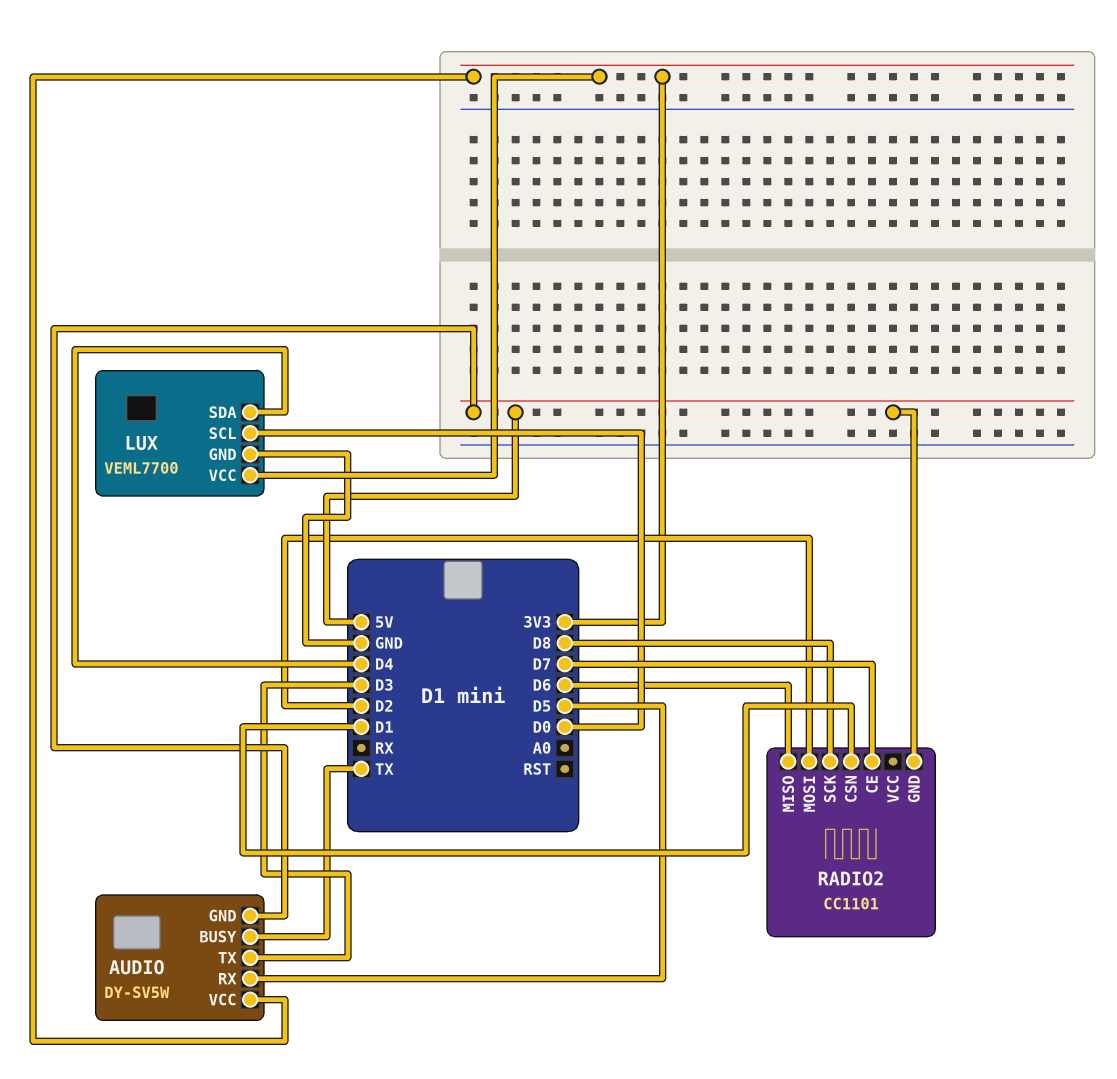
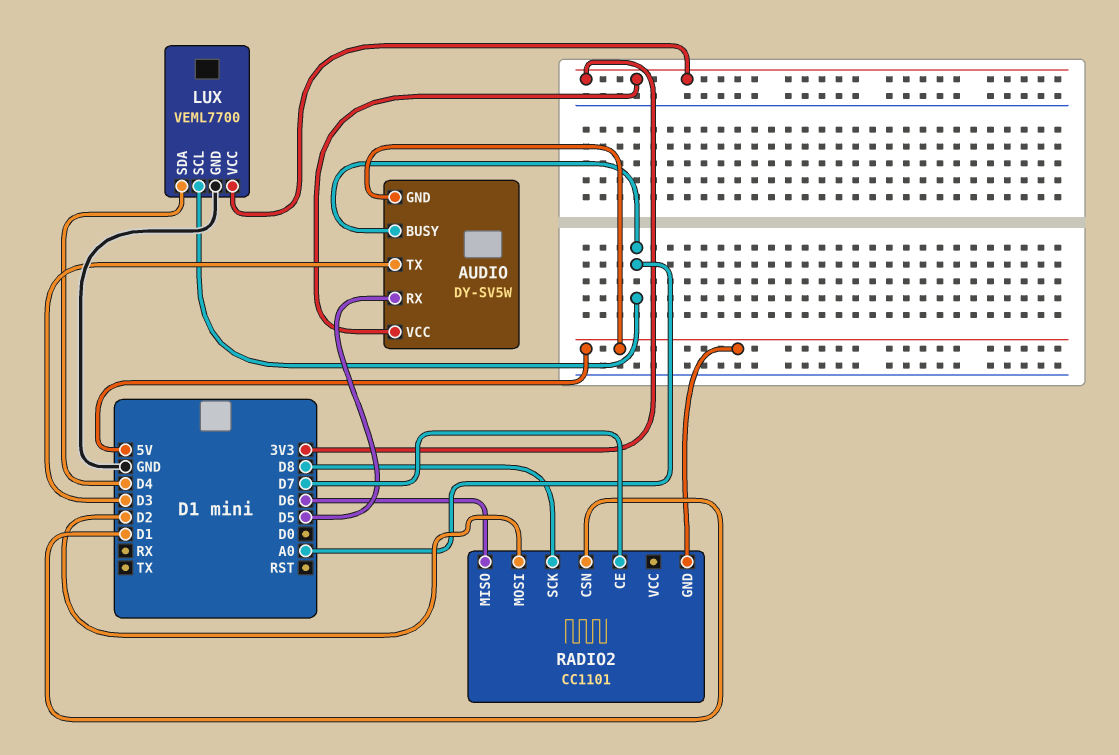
AUDIO pin BUSY: TX -> A0
LUX pin SCL: D0 -> A0

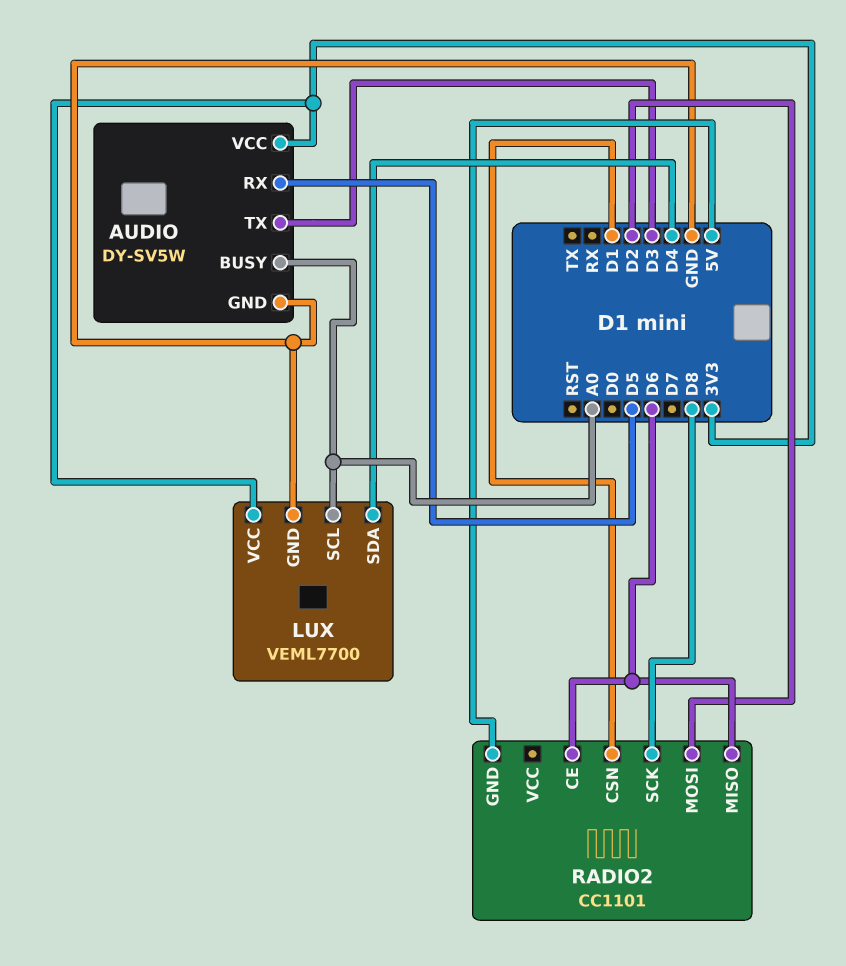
AUDIO pin GND: 5V -> GND
RADIO2 pin CE: D7 -> D6

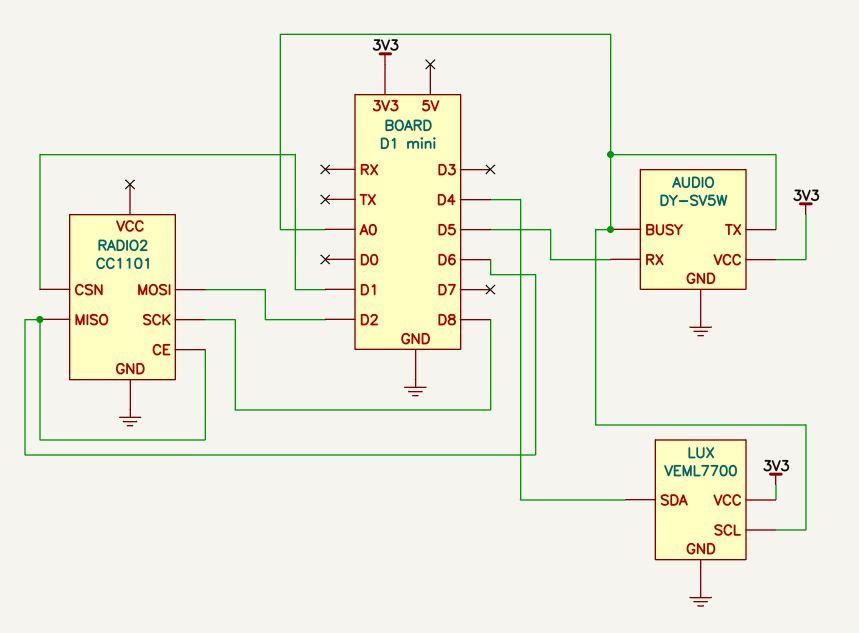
AUDIO pin TX: D3 -> A0
RADIO2 pin GND: 5V -> GND

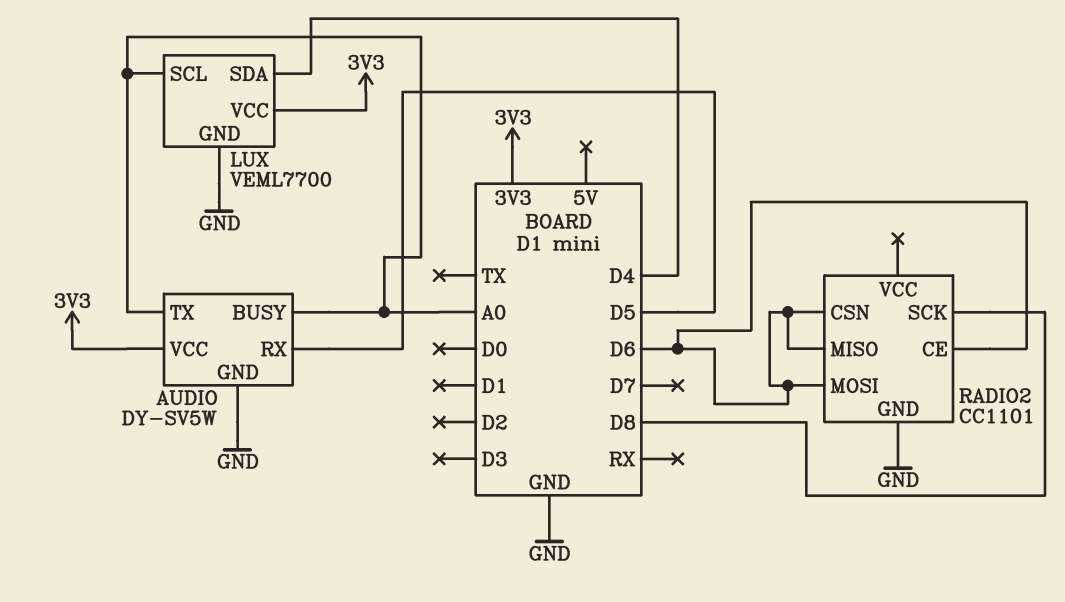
RADIO2 pin CSN: D1 -> D6
RADIO2 pin MOSI: D2 -> D6

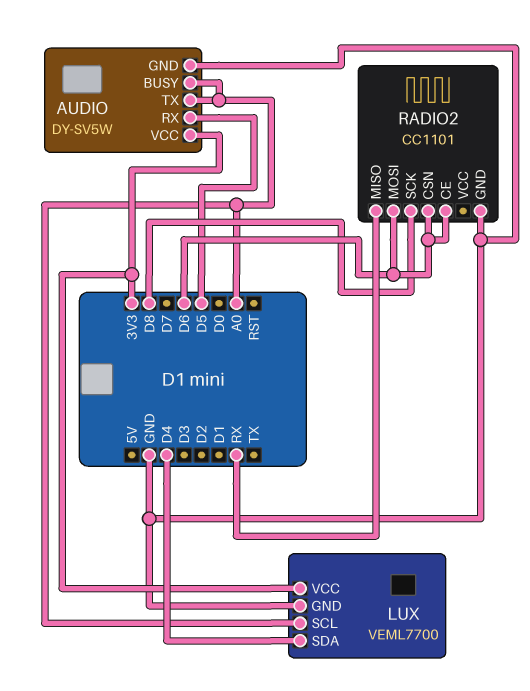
RADIO2 pin MISO: D6 -> RX

